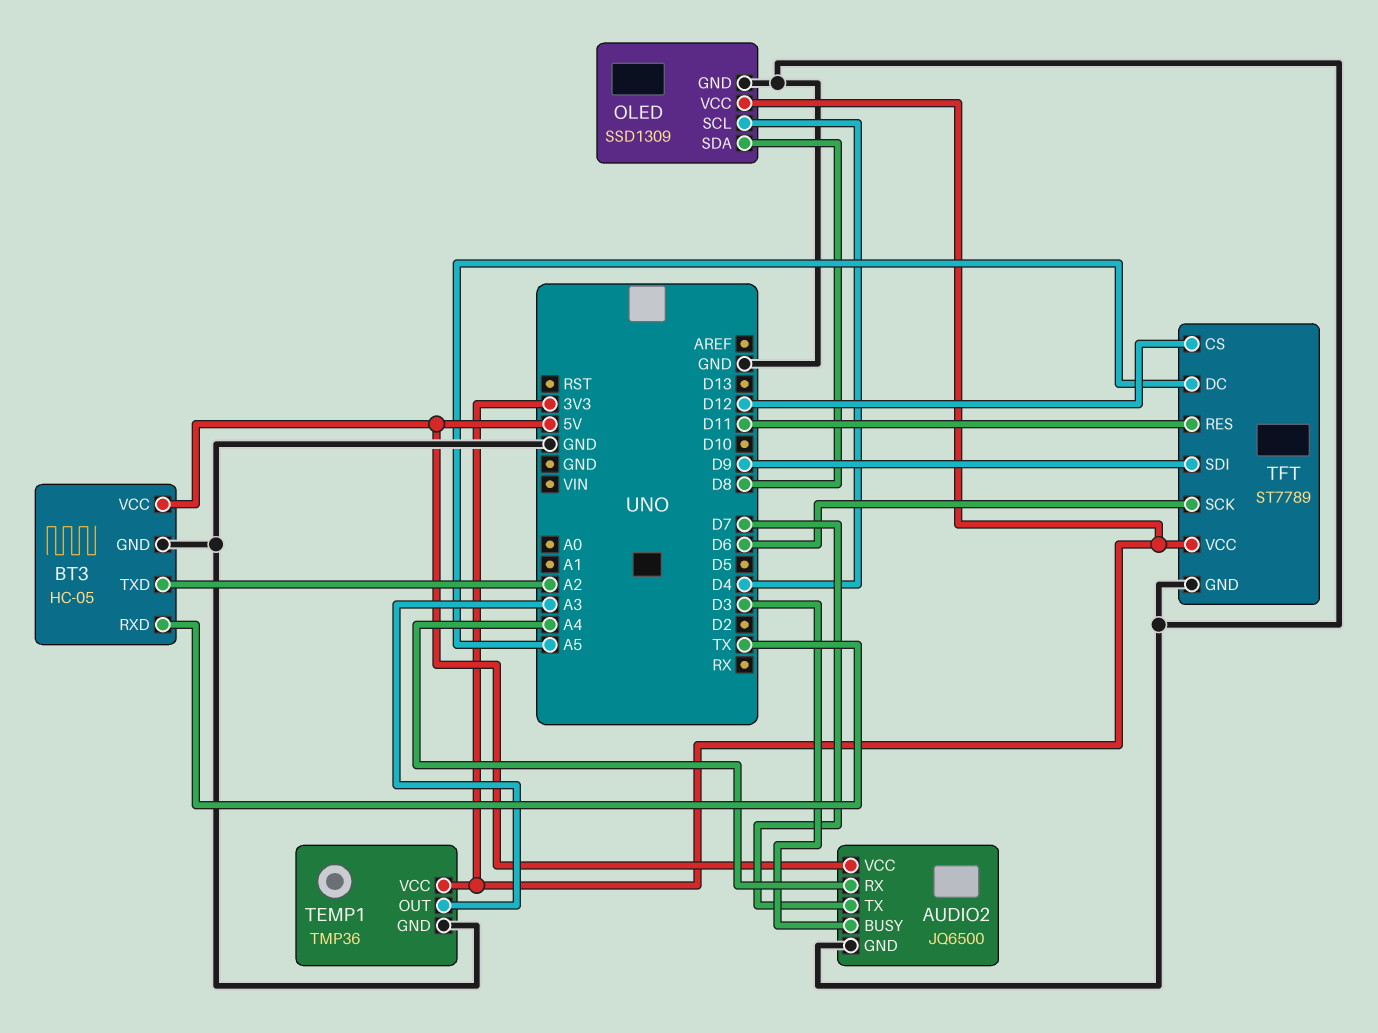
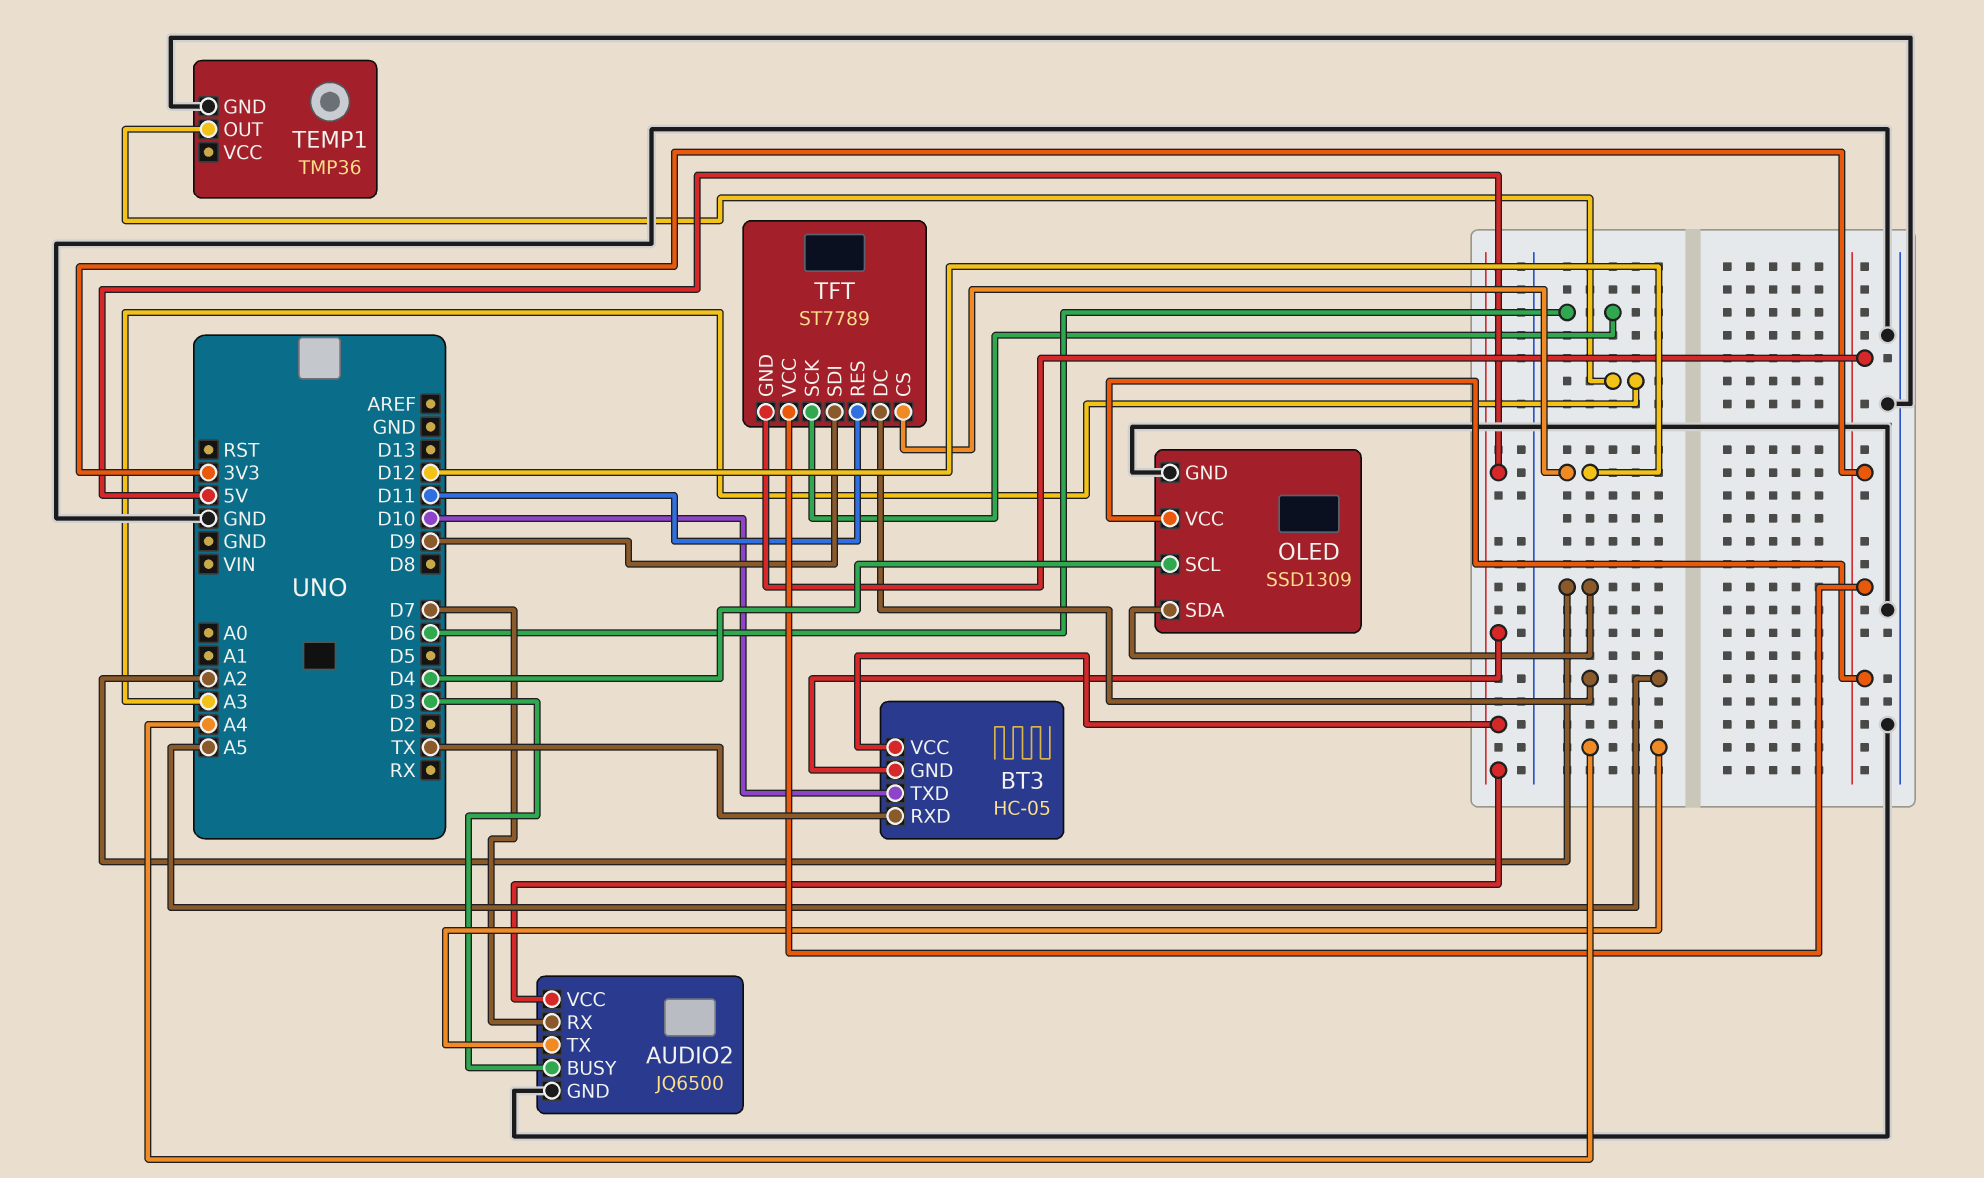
AUDIO2 pin RX: A4 -> D7
AUDIO2 pin TX: D7 -> A4
BT3 pin GND: GND -> 5V
BT3 pin TXD: A2 -> D10
OLED pin SDA: D8 -> A2
TEMP1 pin VCC: 3V3 -> none
TFT pin GND: GND -> 3V3

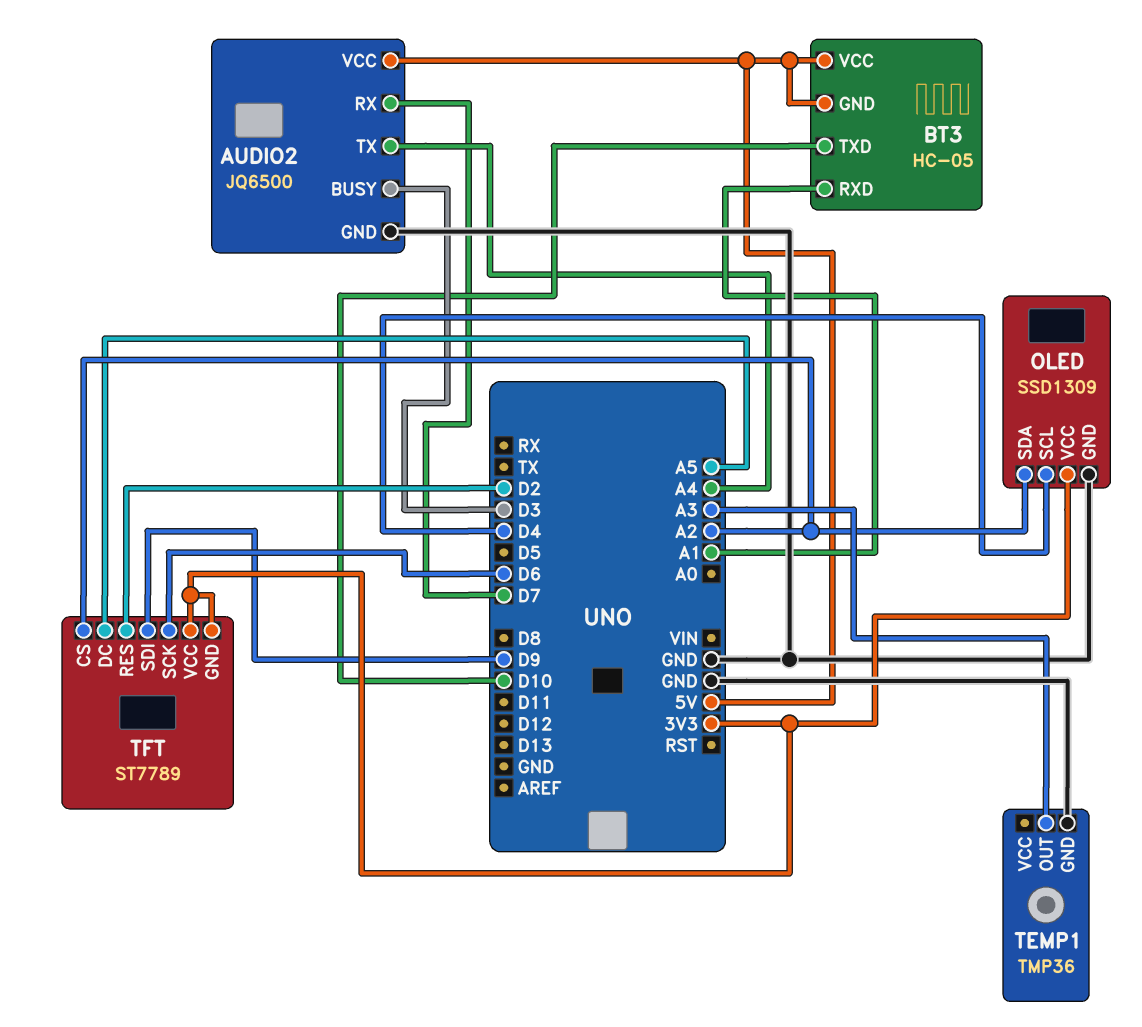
BT3 pin RXD: TX -> A1
TFT pin CS: D12 -> A2
TFT pin RES: D11 -> D2

